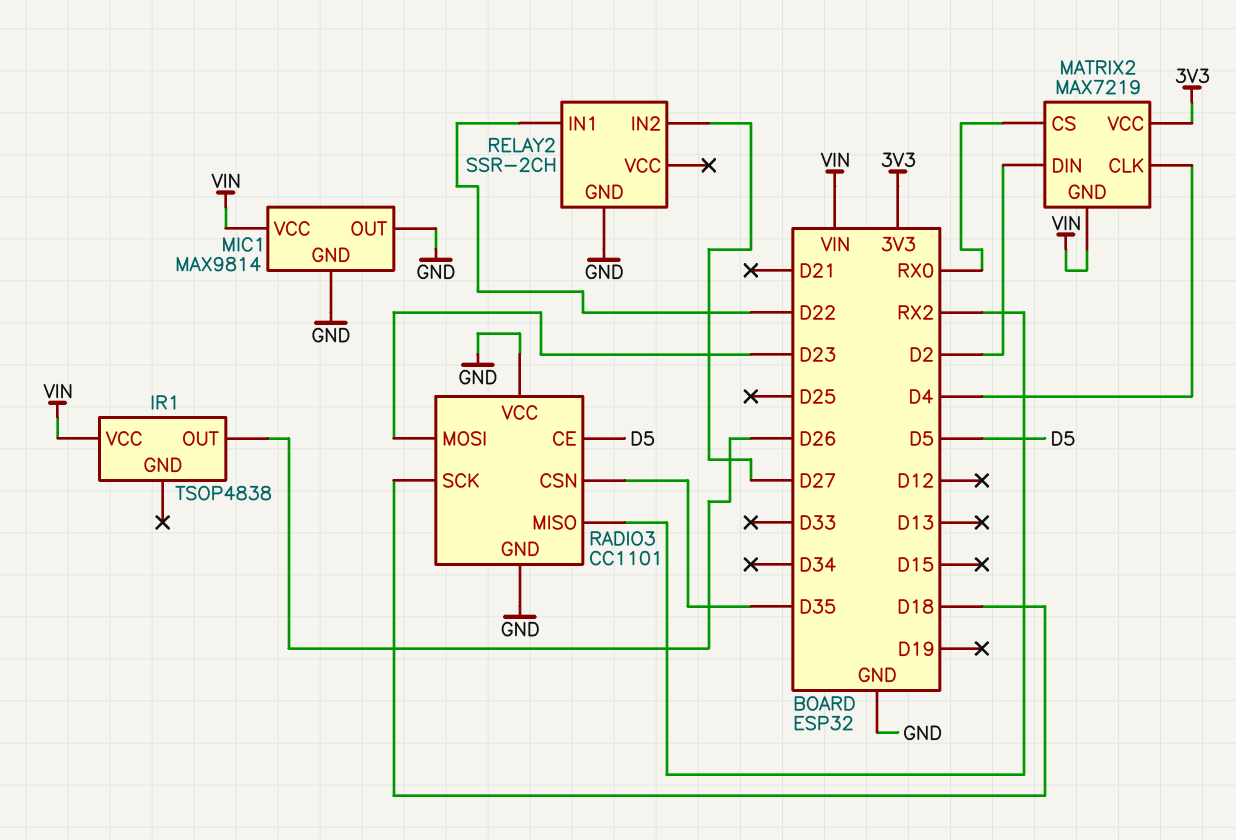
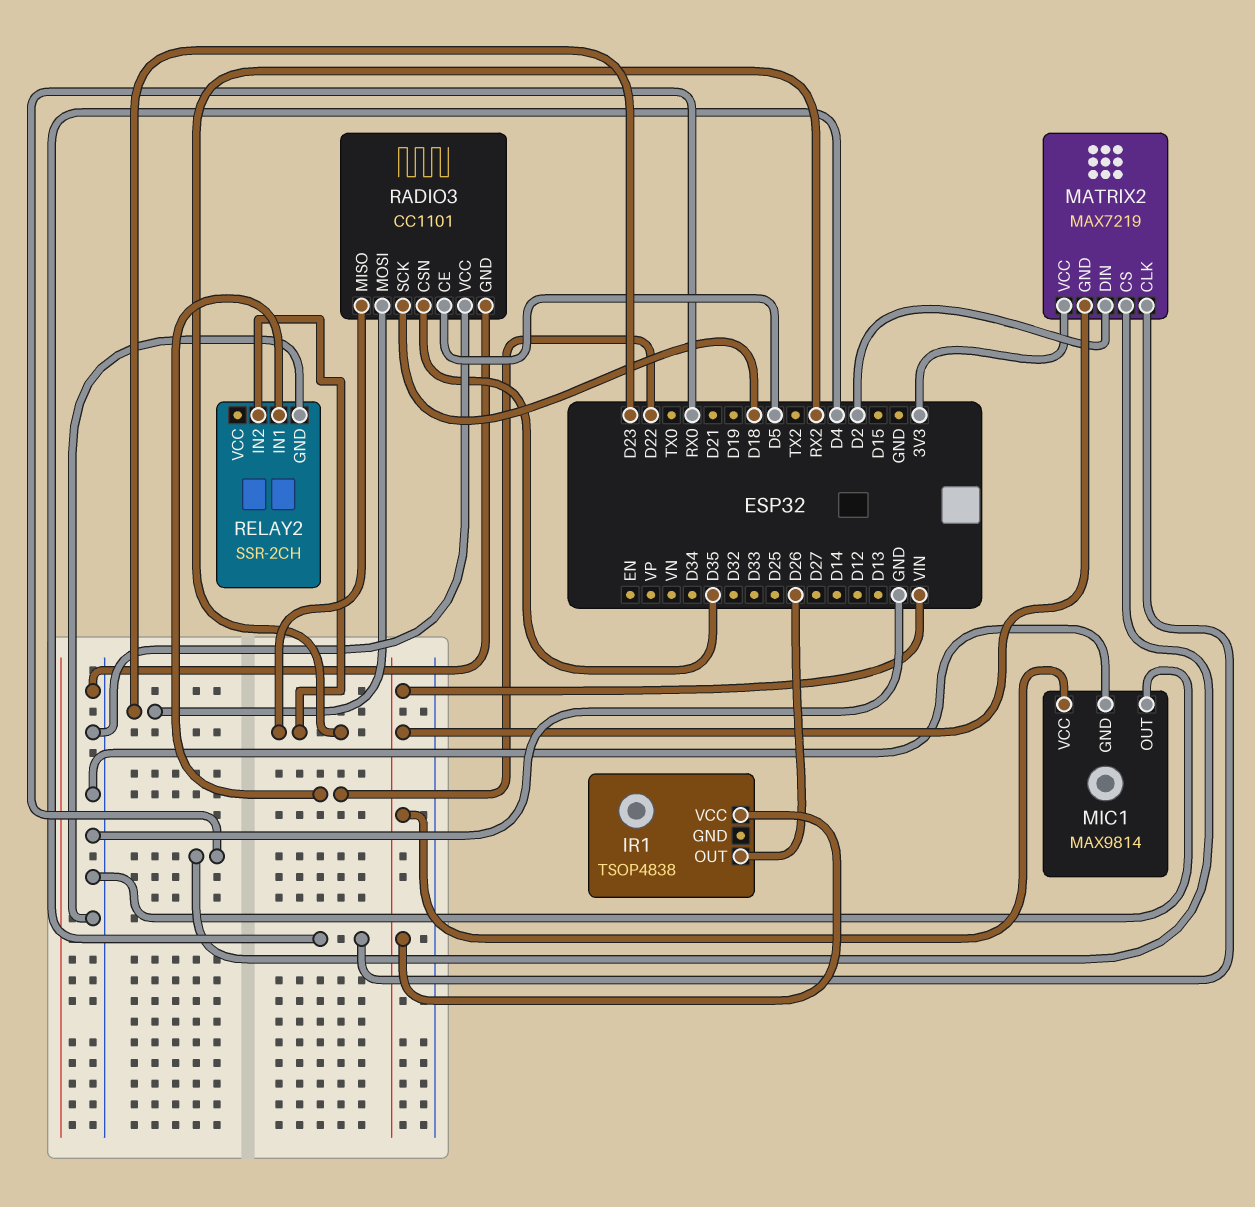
RELAY2 pin IN2: D27 -> RX2

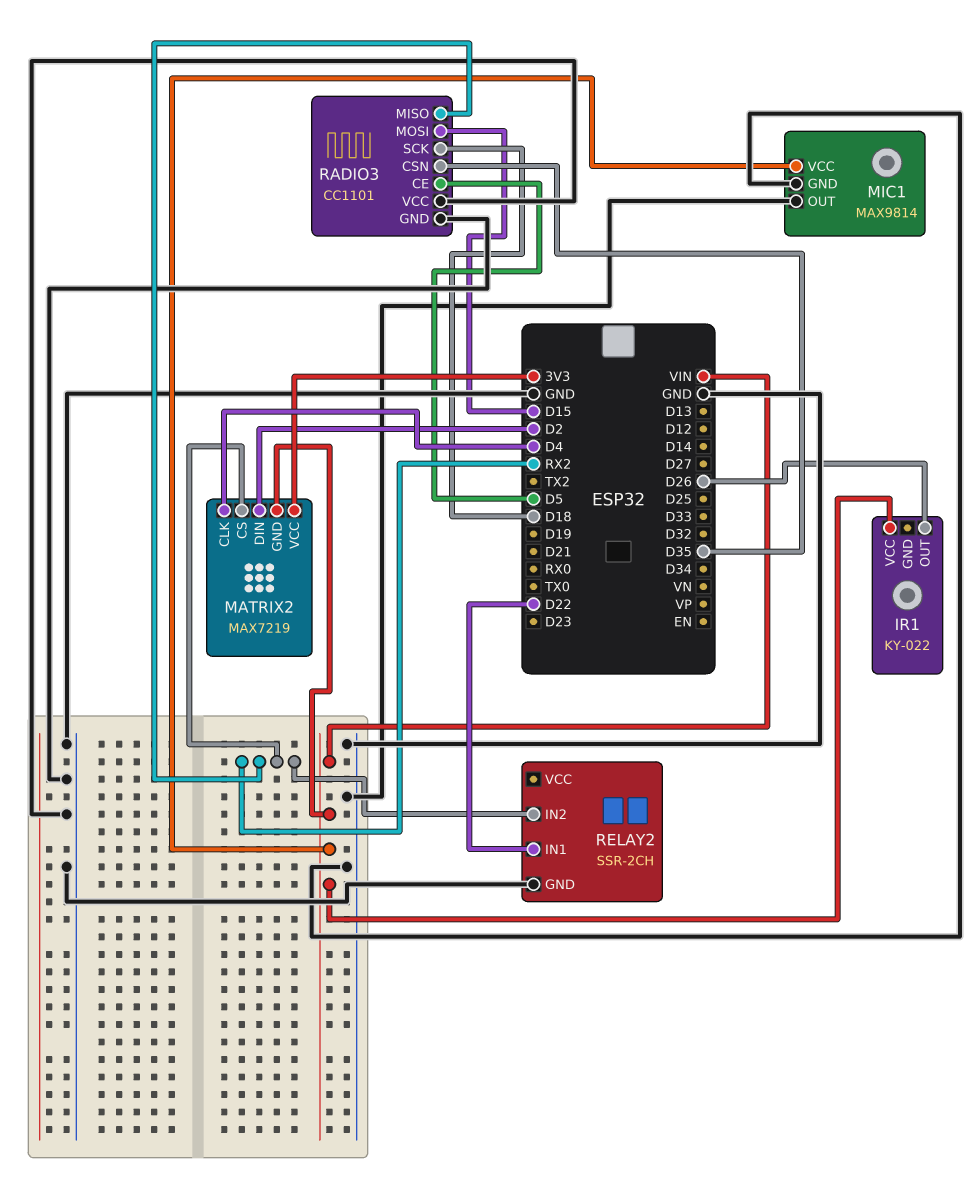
IR1: TSOP4838 -> KY-022
MATRIX2 pin CS: RX0 -> RX2
RADIO3 pin MOSI: D23 -> D15

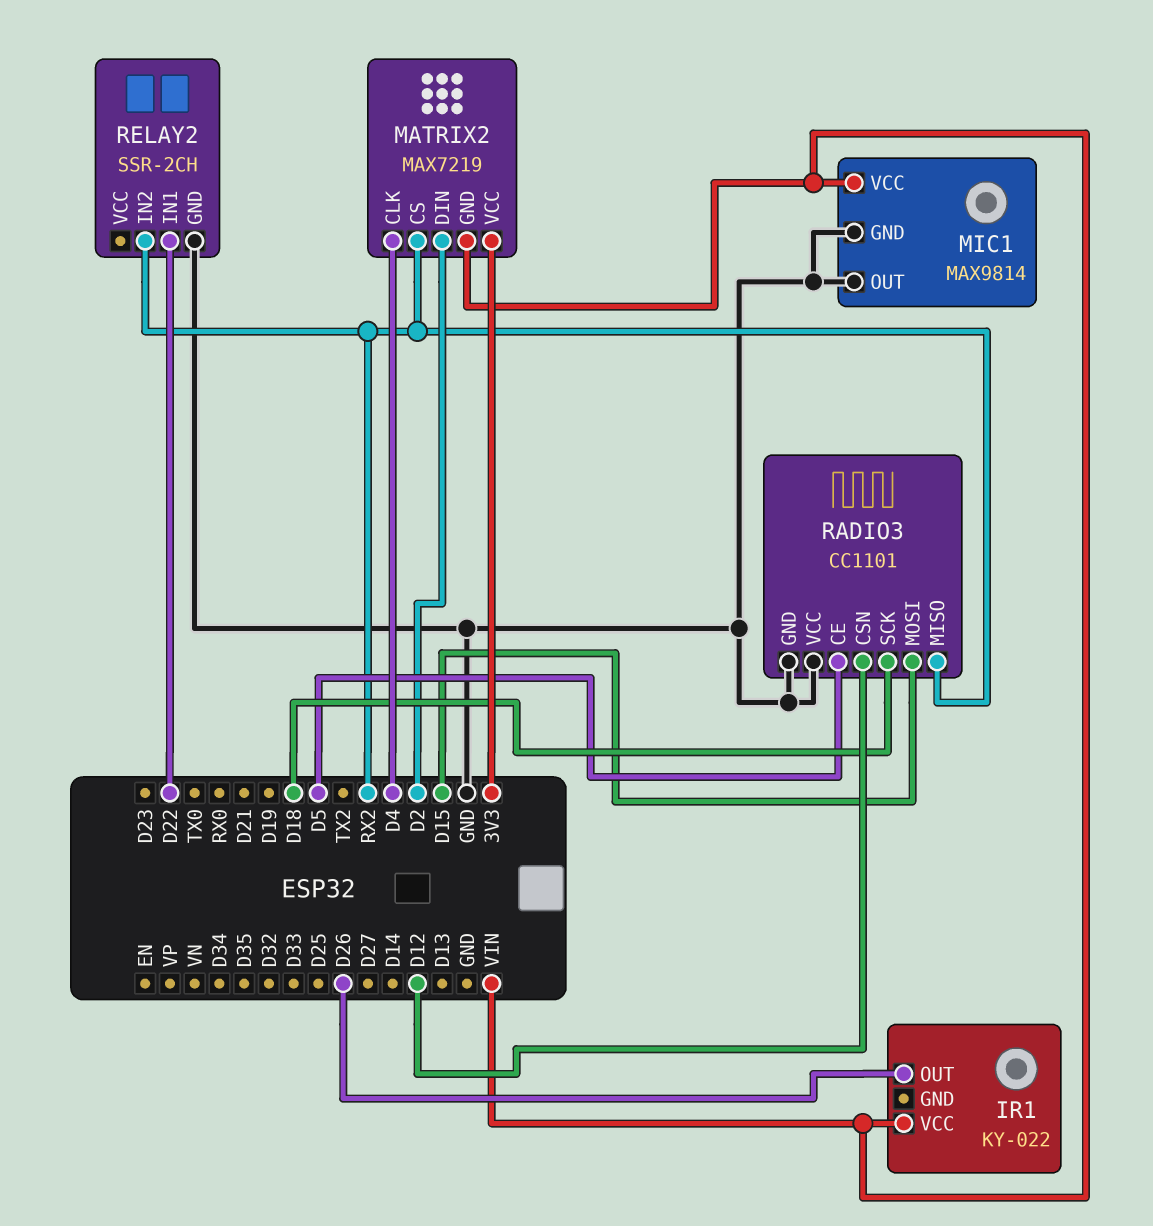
RADIO3 pin CSN: D35 -> D12

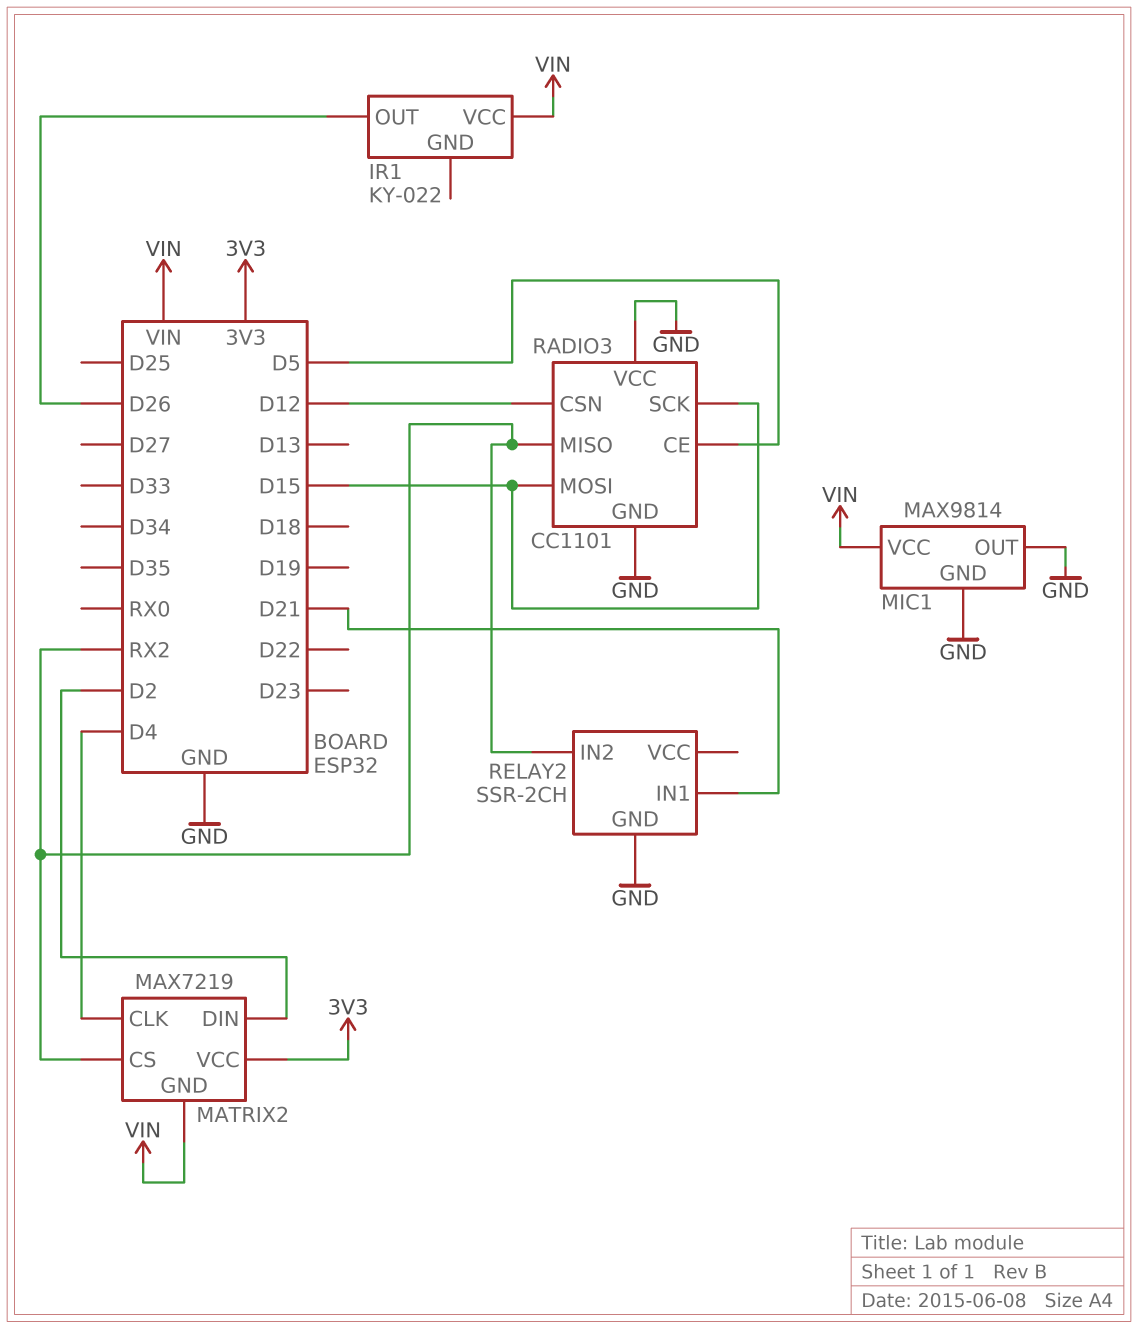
RADIO3 pin SCK: D18 -> D15
RELAY2 pin IN1: D22 -> D21

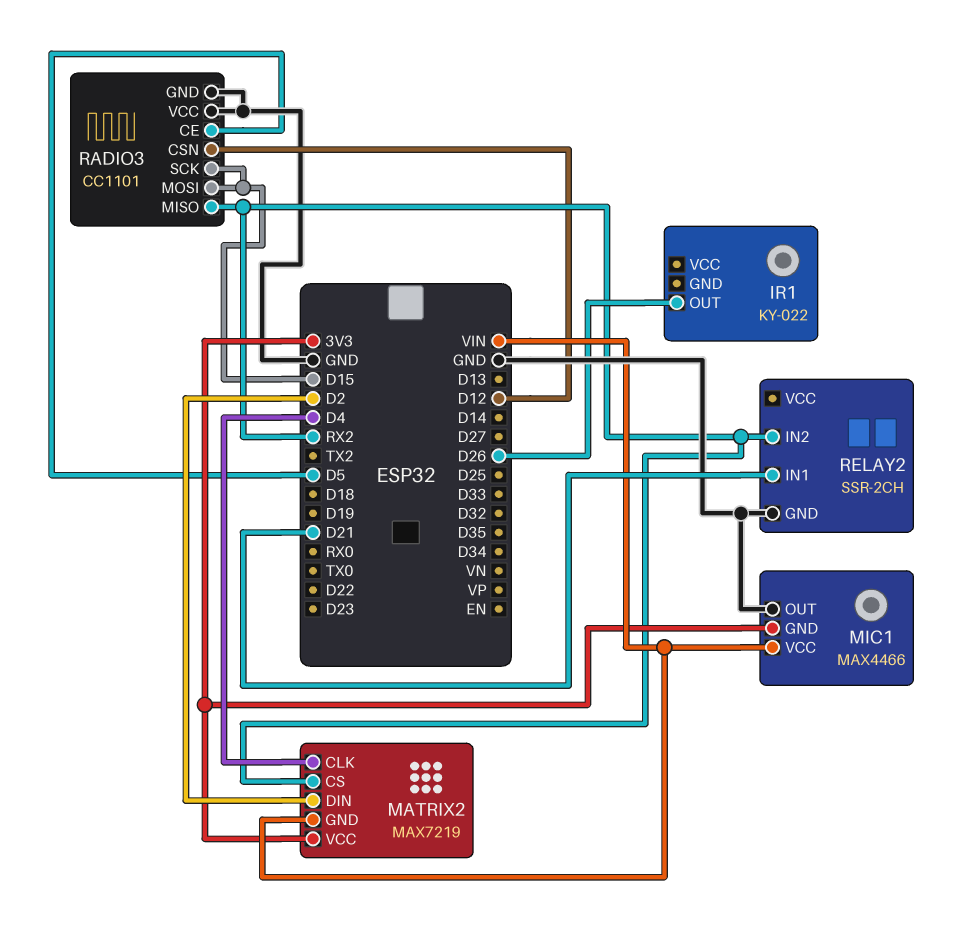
IR1 pin VCC: VIN -> none
MIC1: MAX9814 -> MAX4466
MIC1 pin GND: GND -> 3V3

